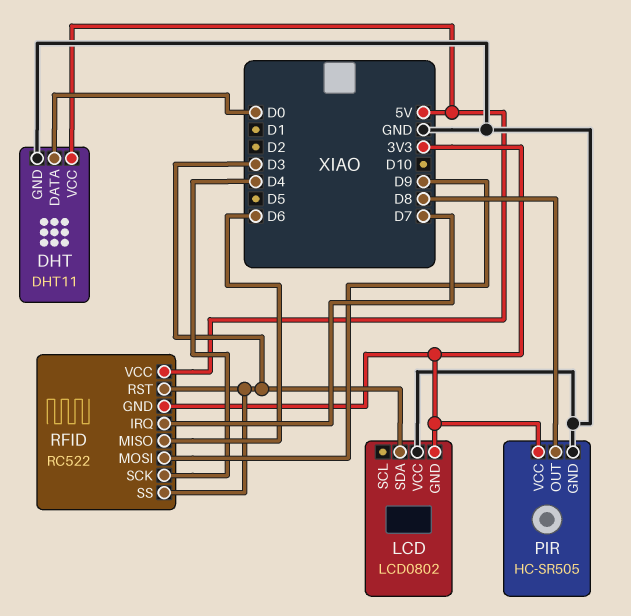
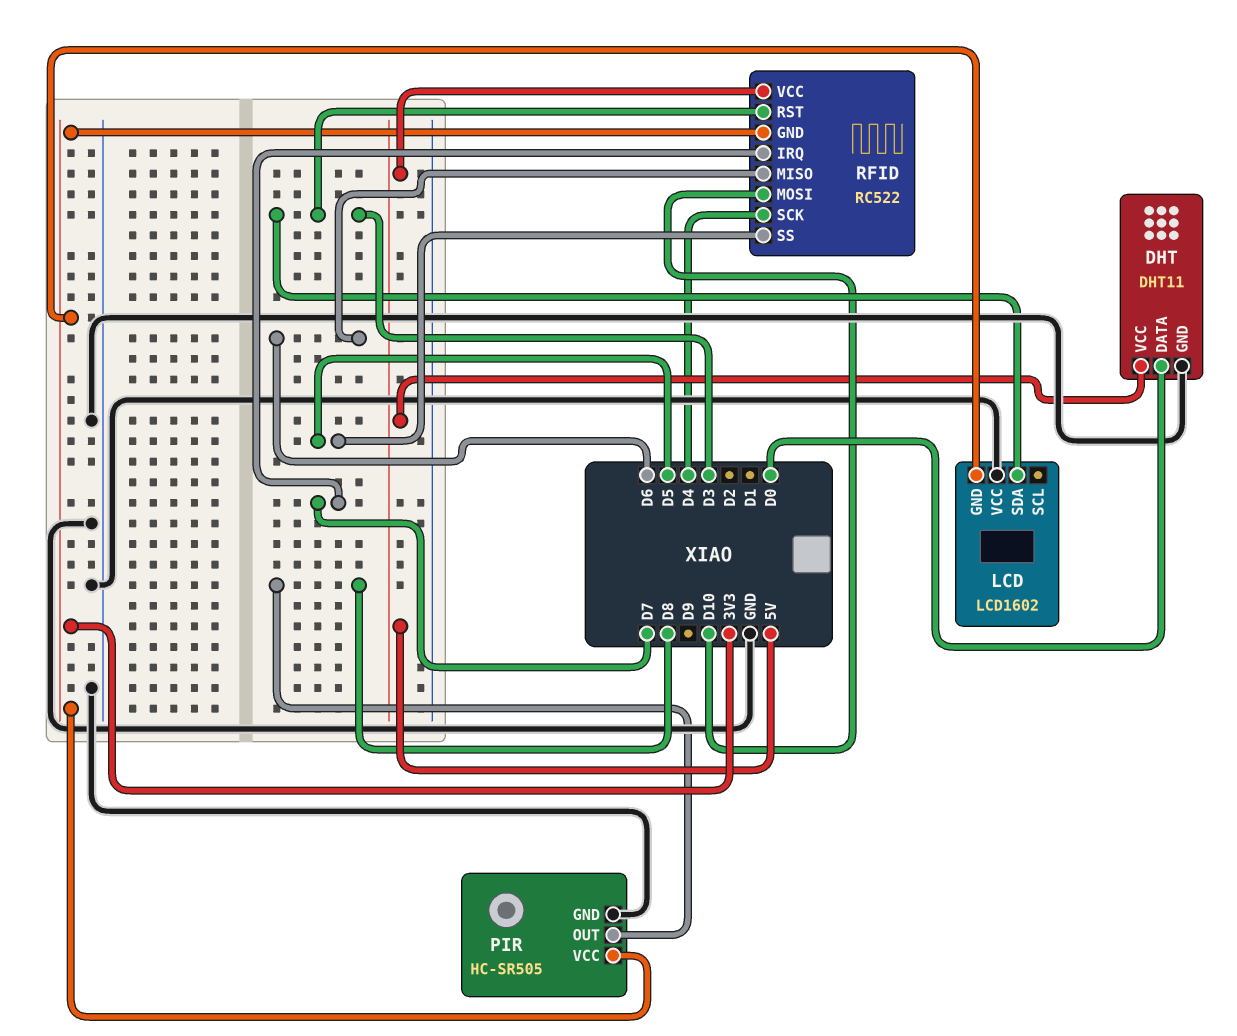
LCD: LCD0802 -> LCD1602
RFID pin MOSI: D9 -> D10
RFID pin SS: D3 -> D5

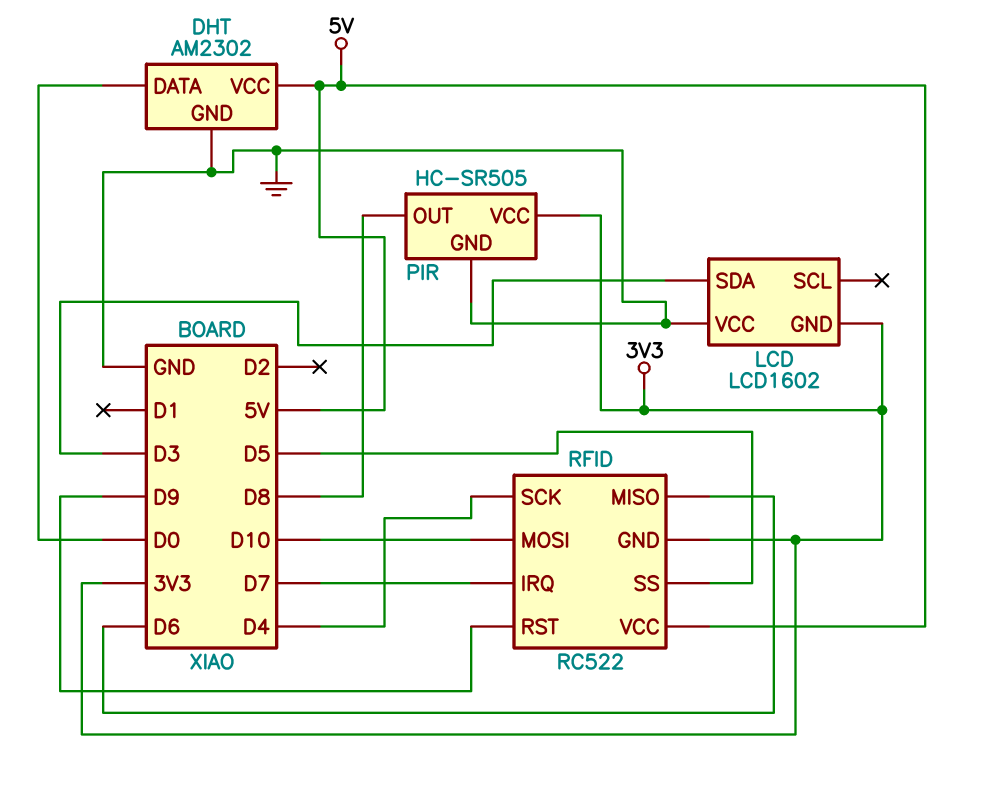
DHT: DHT11 -> AM2302
RFID pin RST: D3 -> D9

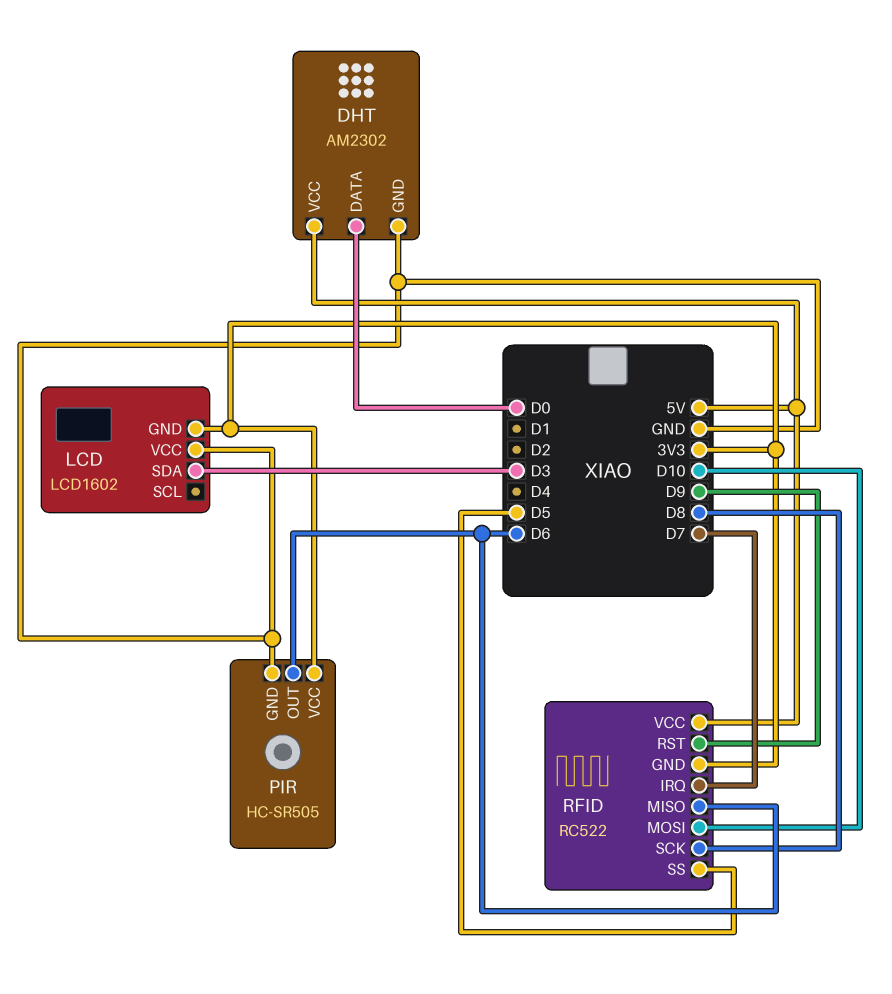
PIR pin OUT: D8 -> D6
RFID pin SCK: D4 -> D8

